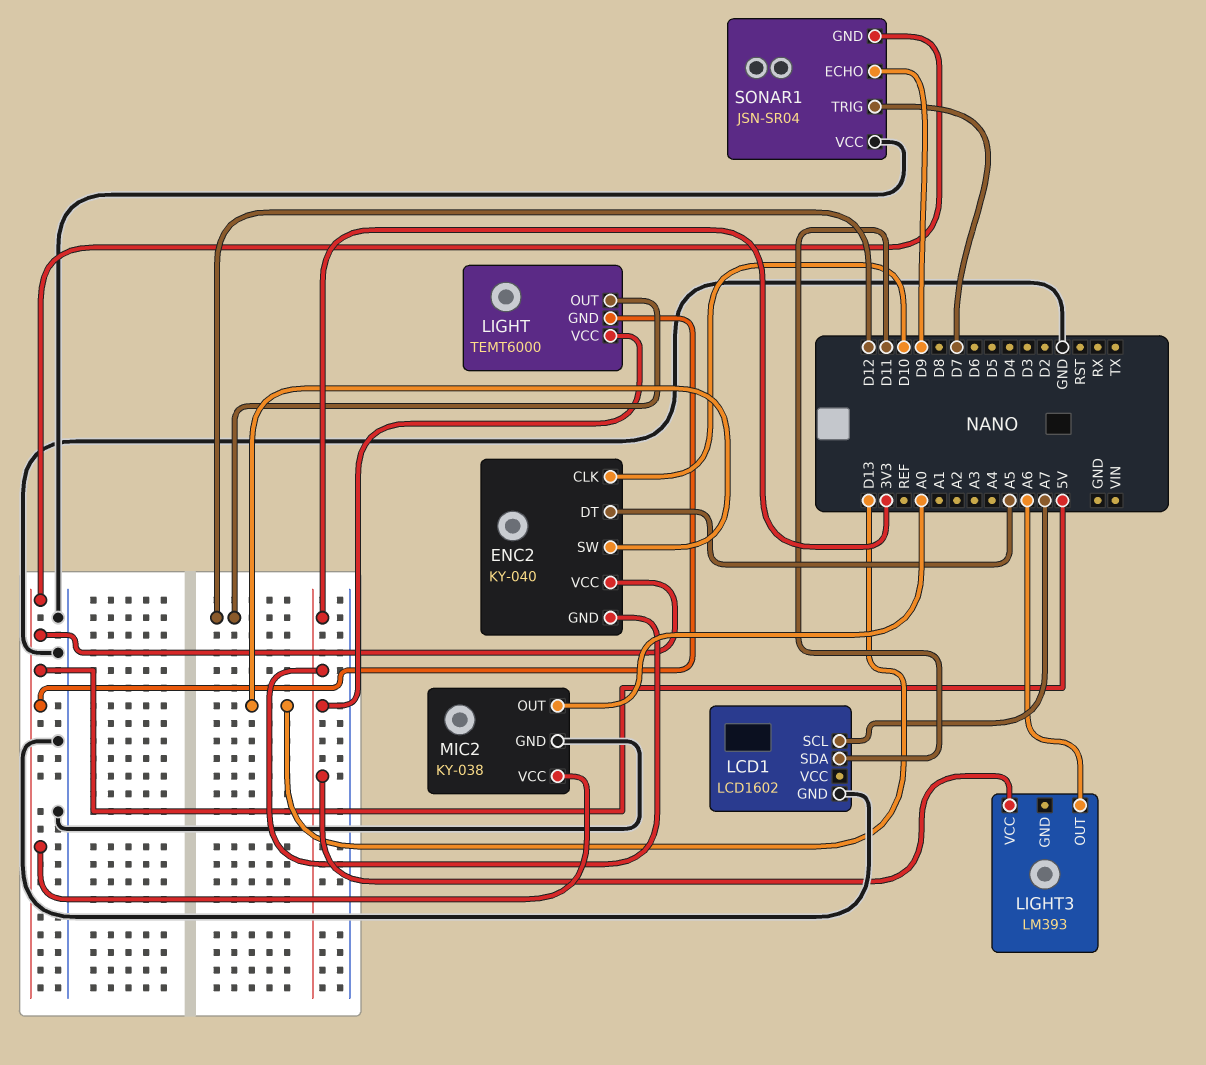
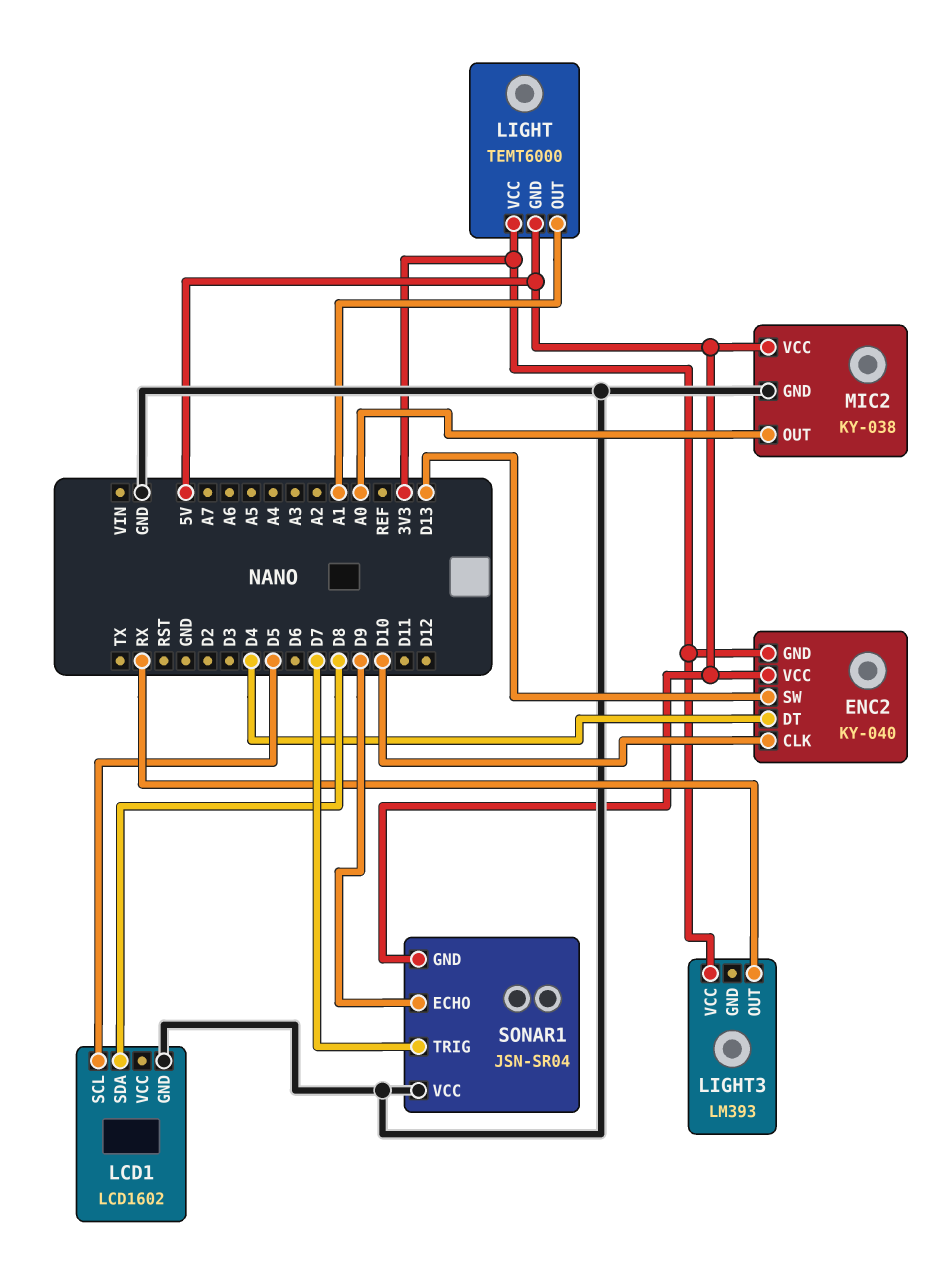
ENC2 pin DT: A5 -> D4
LCD1 pin SCL: A7 -> D5
LCD1 pin SDA: D11 -> D8
LIGHT pin OUT: D12 -> A1
LIGHT3 pin OUT: A6 -> RX

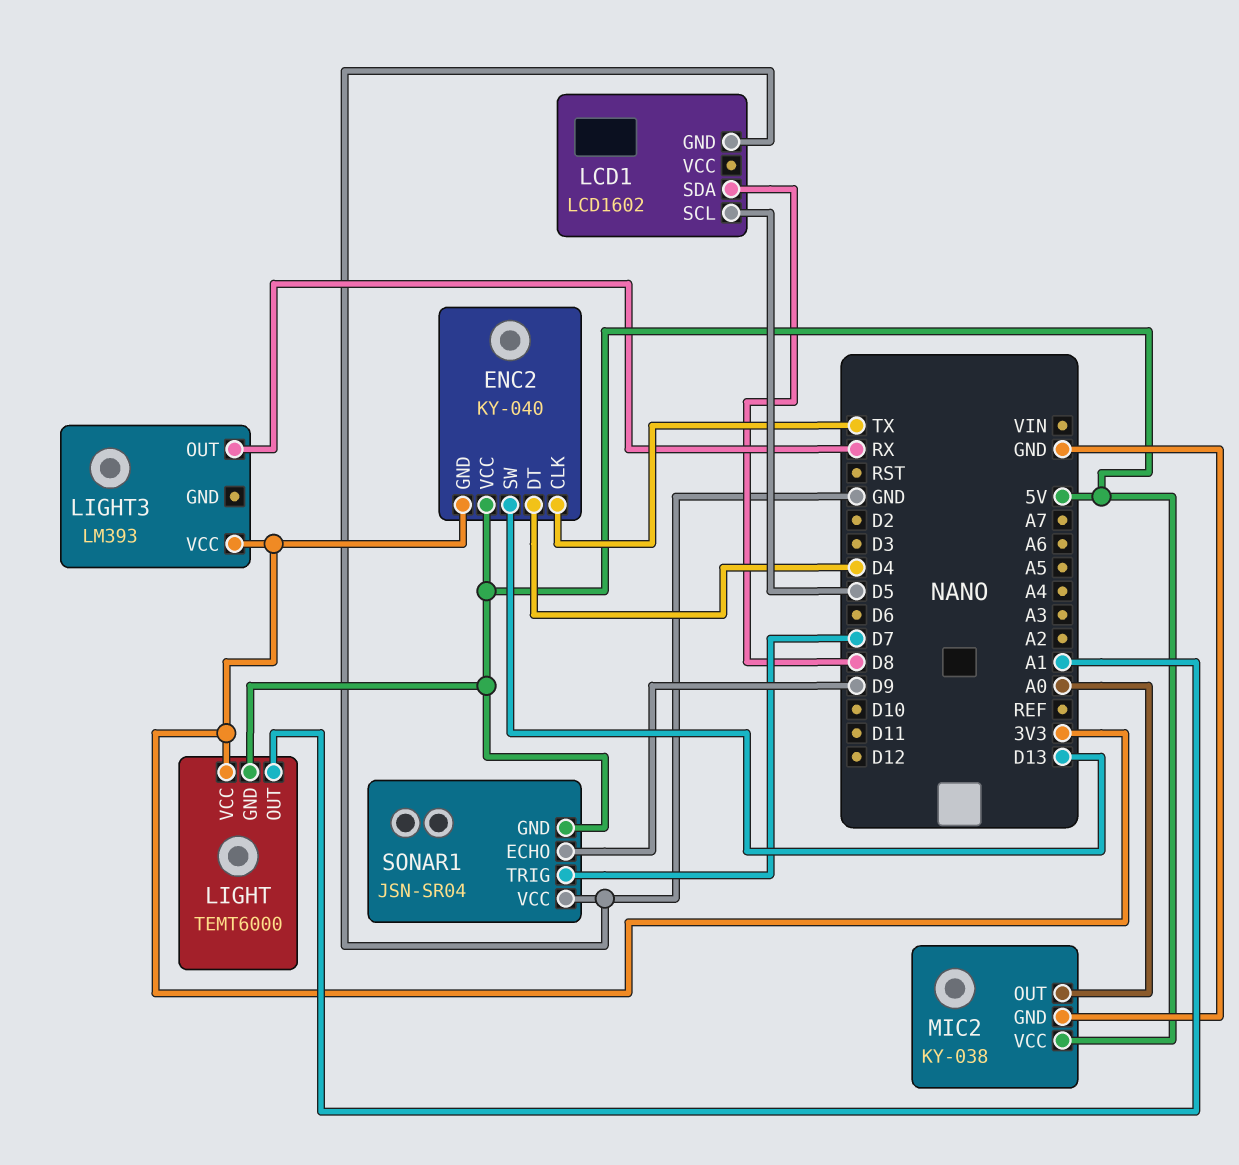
ENC2 pin CLK: D10 -> TX

